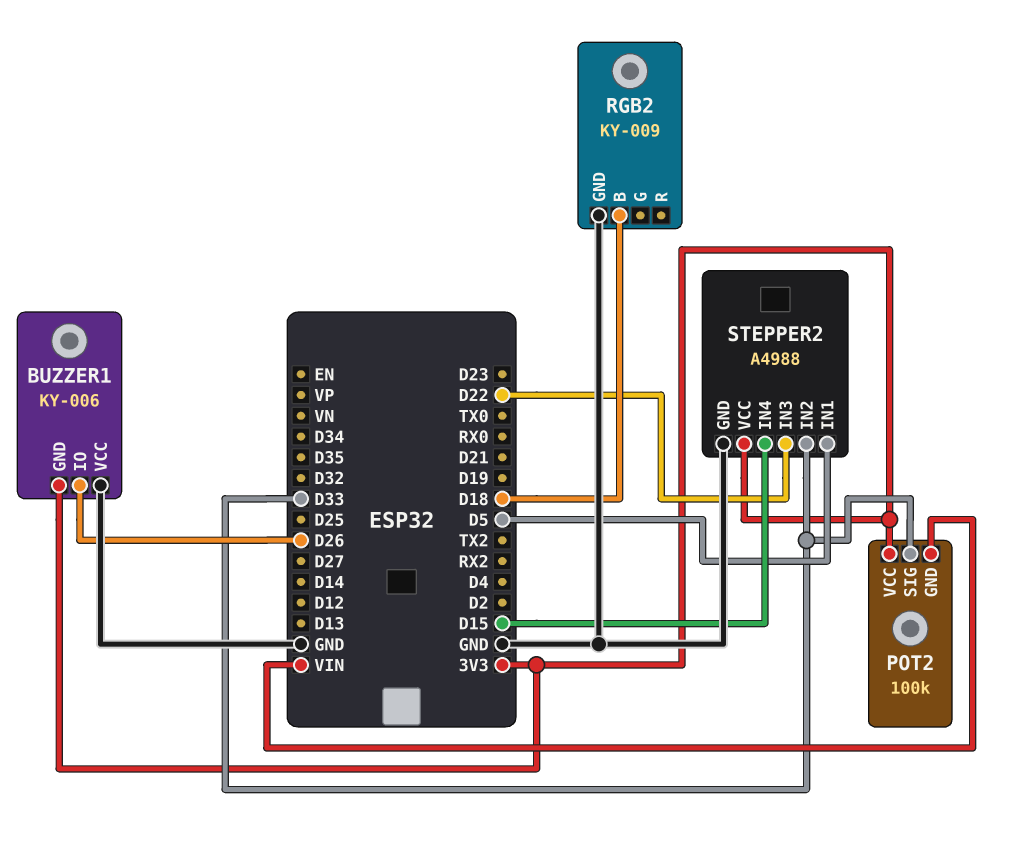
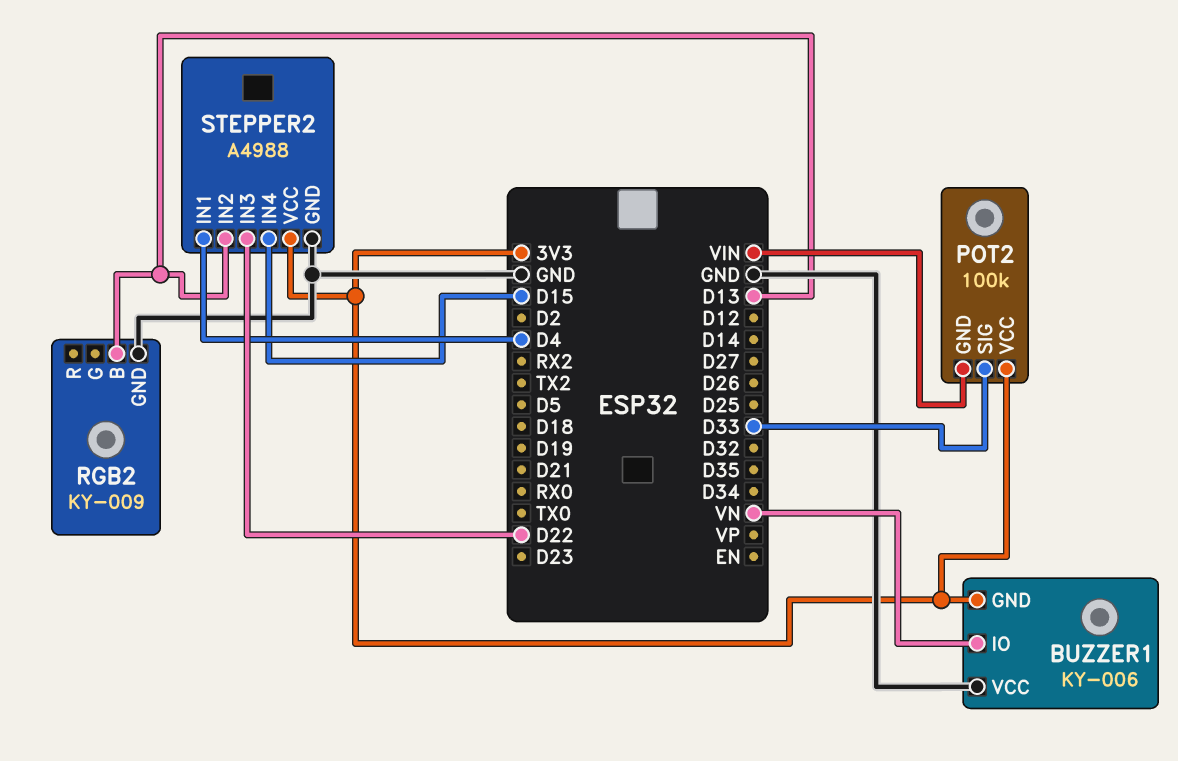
BUZZER1 pin IO: D26 -> VN
RGB2 pin B: D18 -> D13
STEPPER2 pin IN1: D5 -> D4
STEPPER2 pin IN2: D33 -> D13

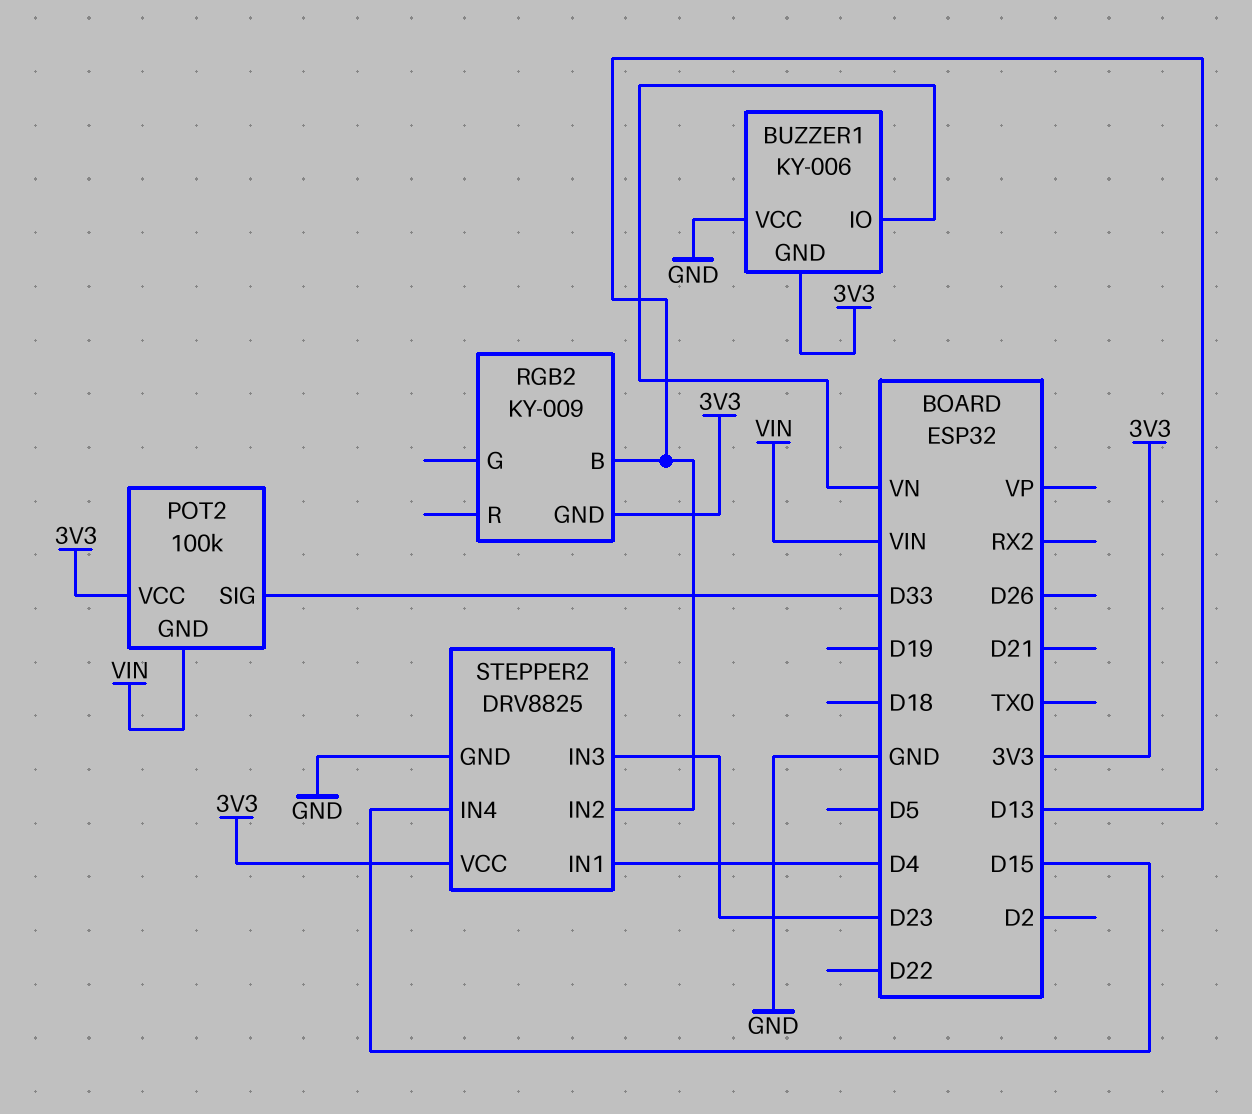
RGB2 pin GND: GND -> 3V3
STEPPER2: A4988 -> DRV8825
STEPPER2 pin IN3: D22 -> D23

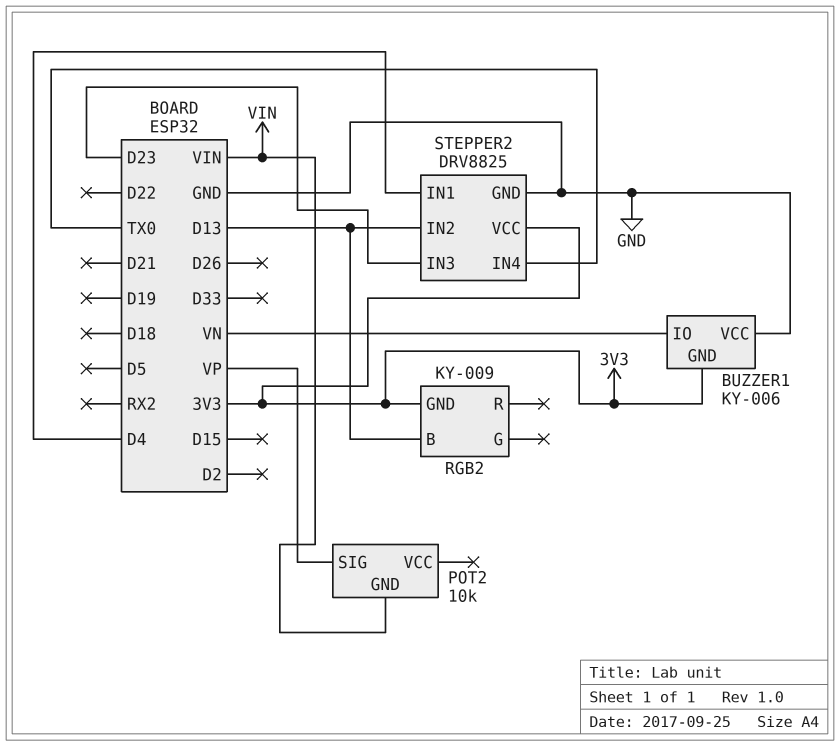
POT2: 100k -> 10k
POT2 pin SIG: D33 -> VP
POT2 pin VCC: 3V3 -> none
STEPPER2 pin IN4: D15 -> TX0

